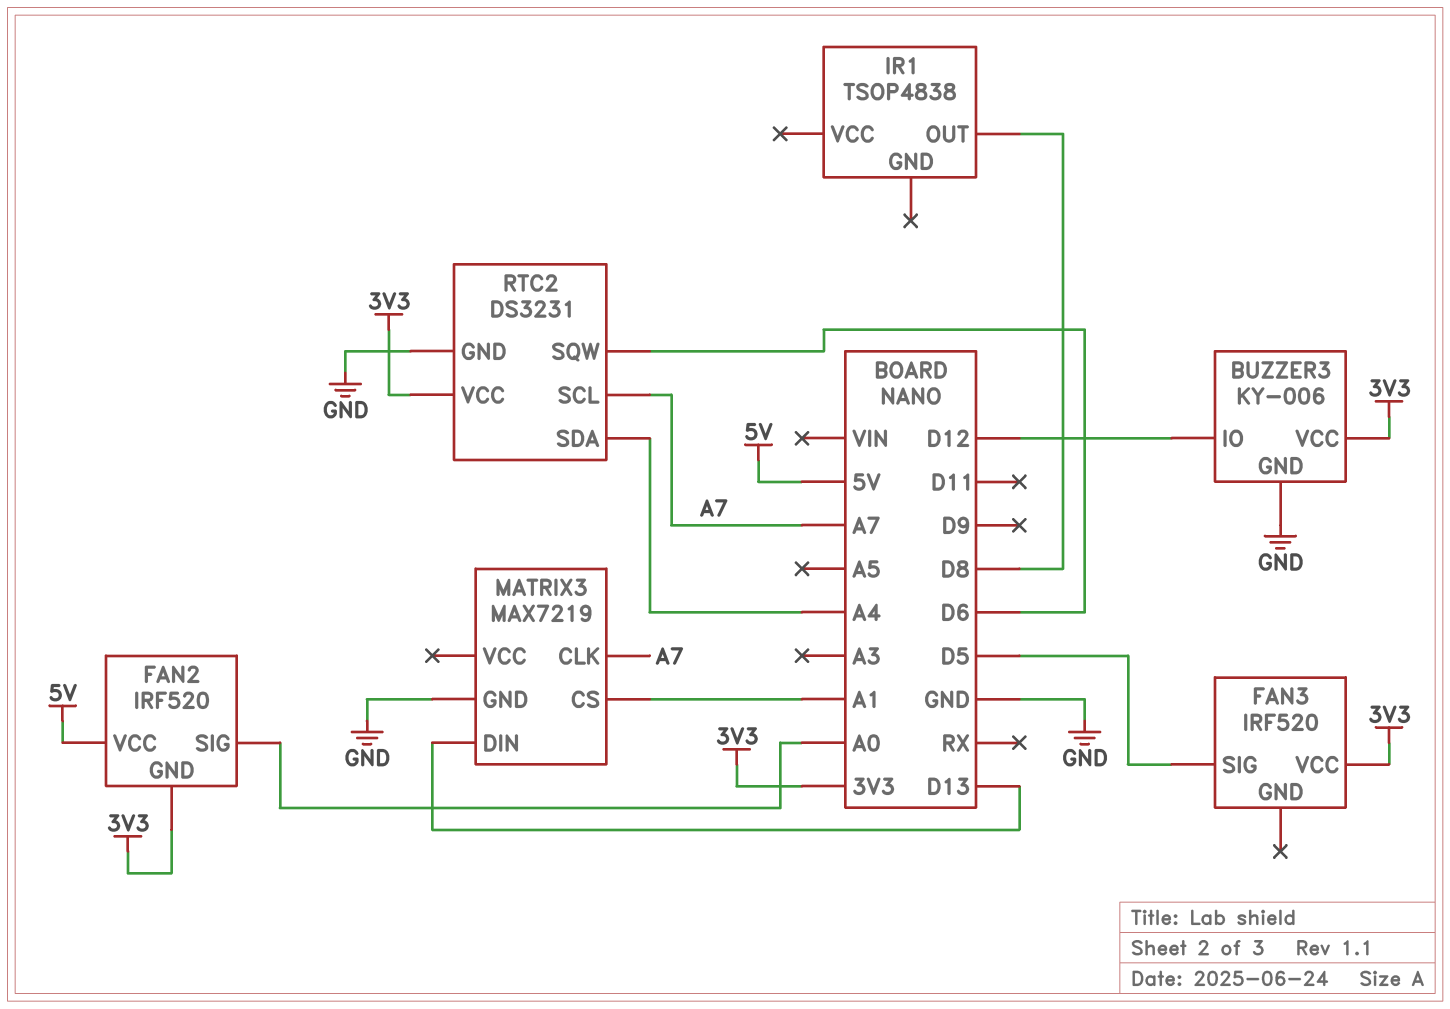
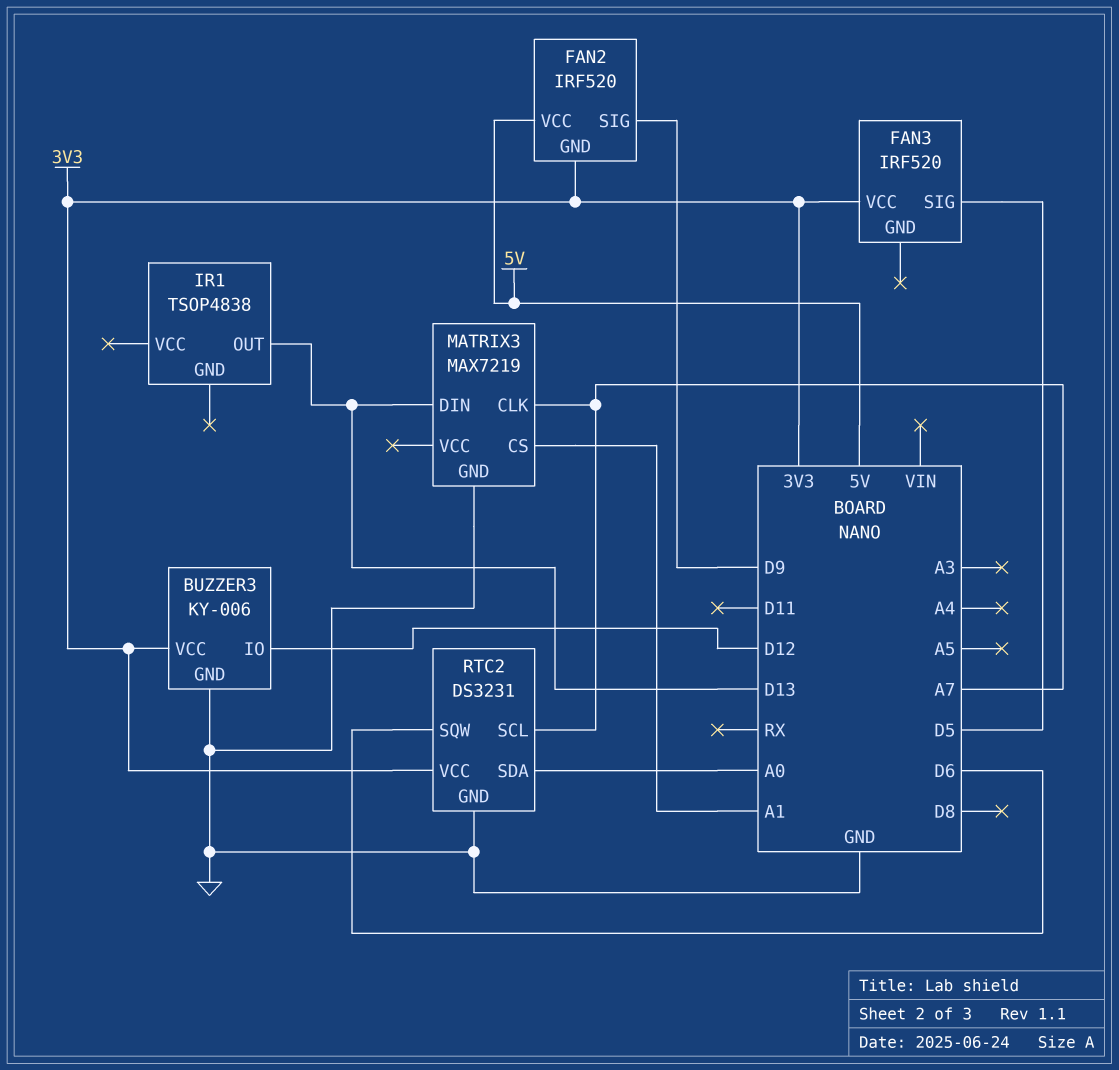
FAN2 pin SIG: A0 -> D9
IR1 pin OUT: D8 -> D13
RTC2 pin SDA: A4 -> A0

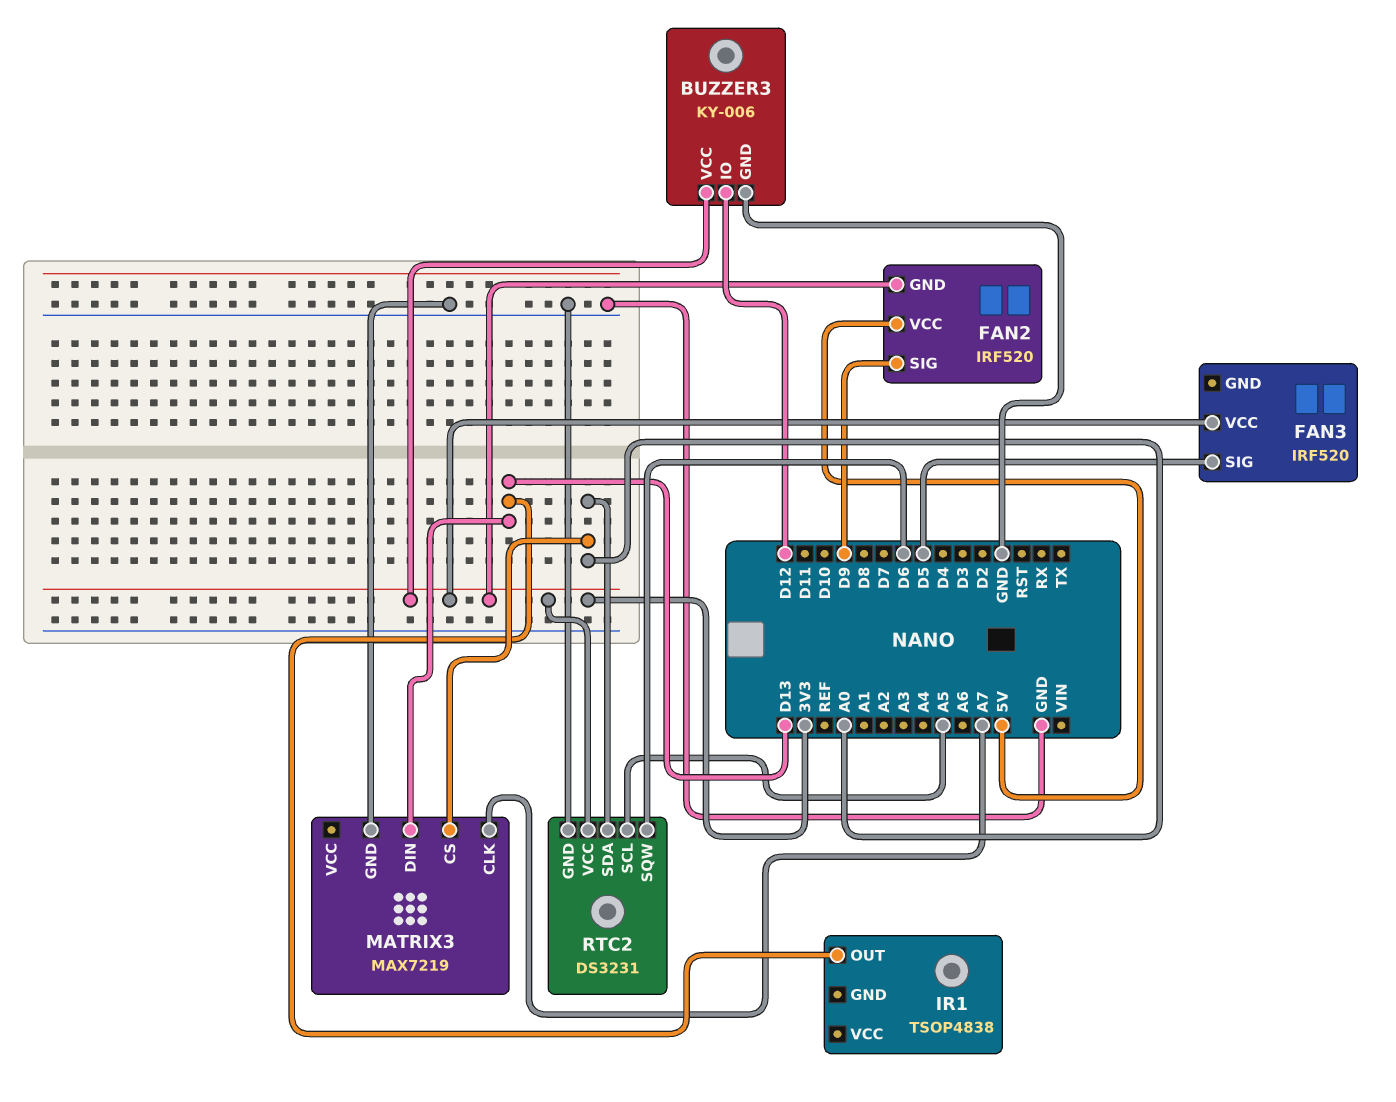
MATRIX3 pin CS: A1 -> A0
RTC2 pin SCL: A7 -> A5

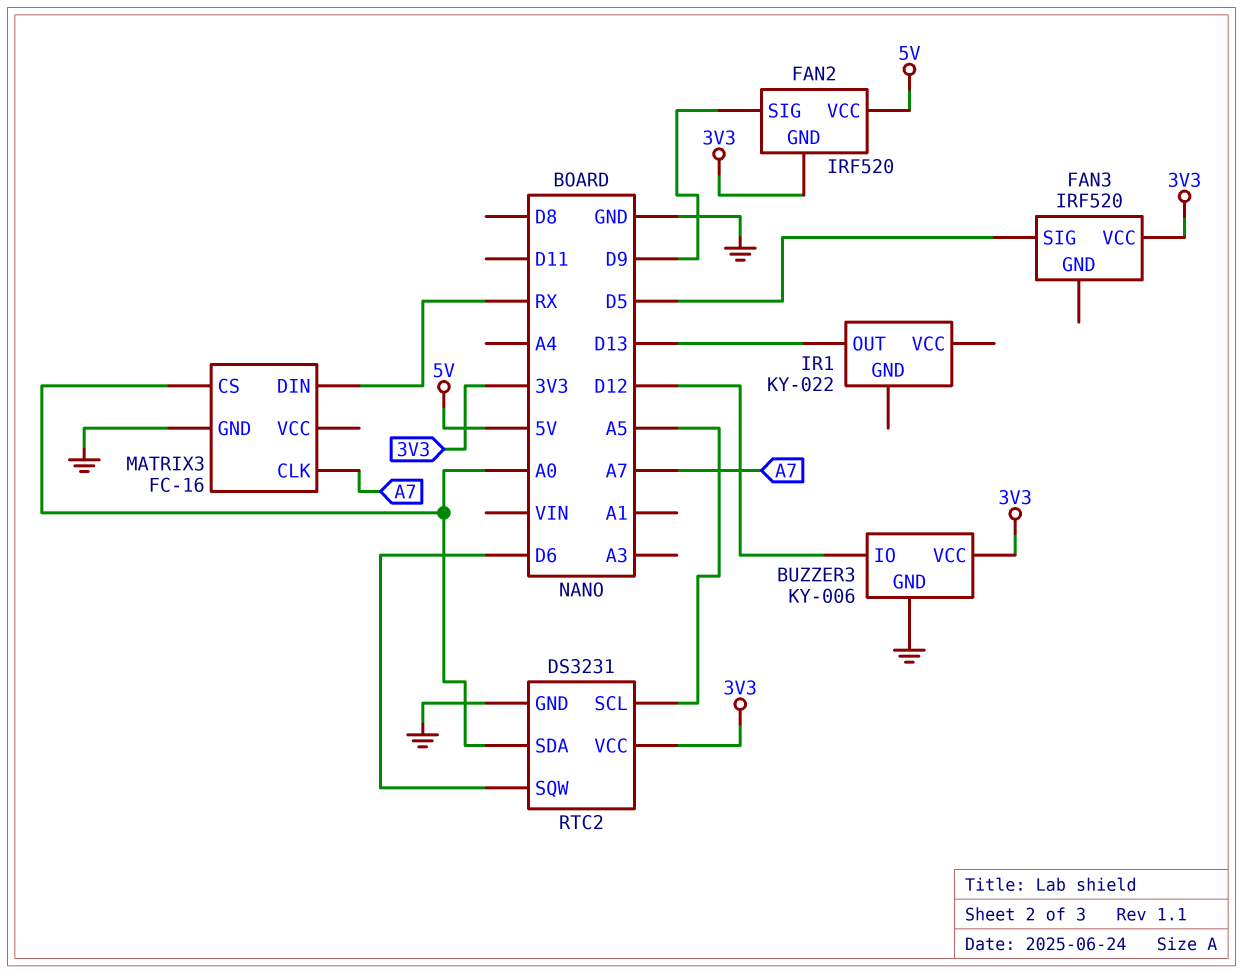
IR1: TSOP4838 -> KY-022
MATRIX3: MAX7219 -> FC-16
MATRIX3 pin DIN: D13 -> RX

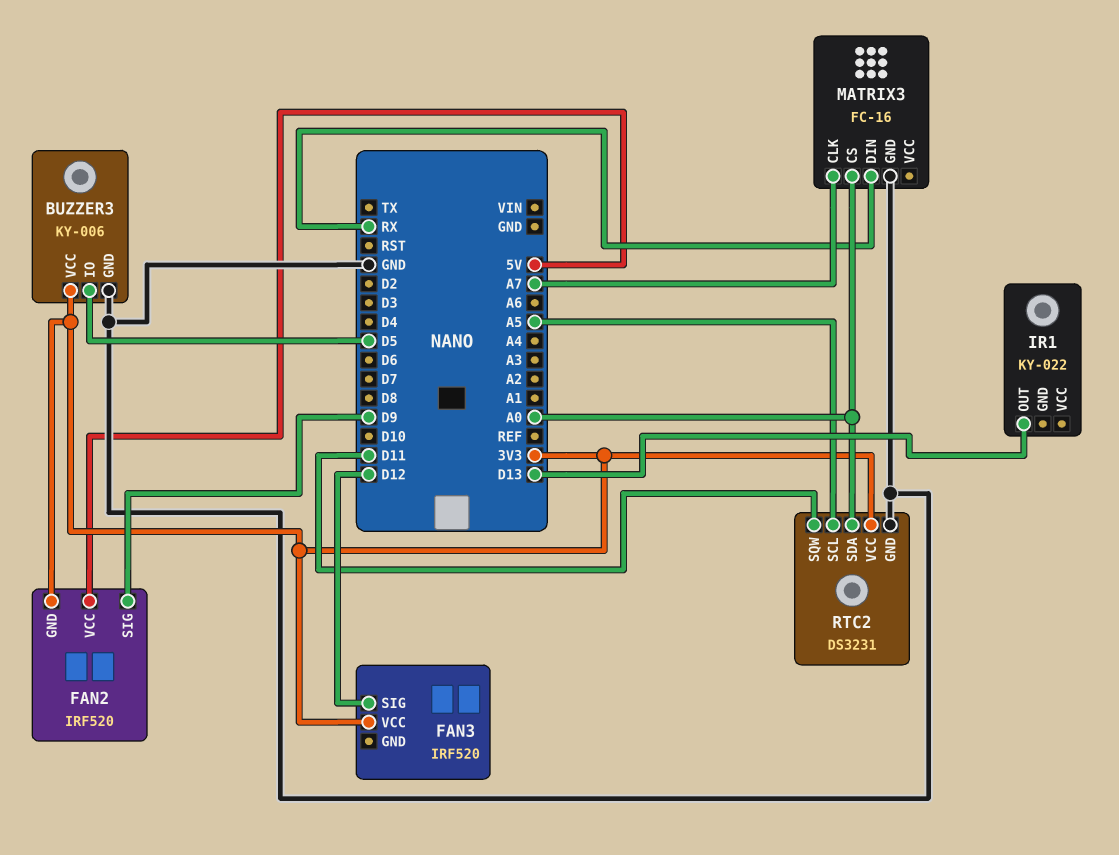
BUZZER3 pin IO: D12 -> D5
FAN3 pin SIG: D5 -> D12
RTC2 pin SQW: D6 -> D11

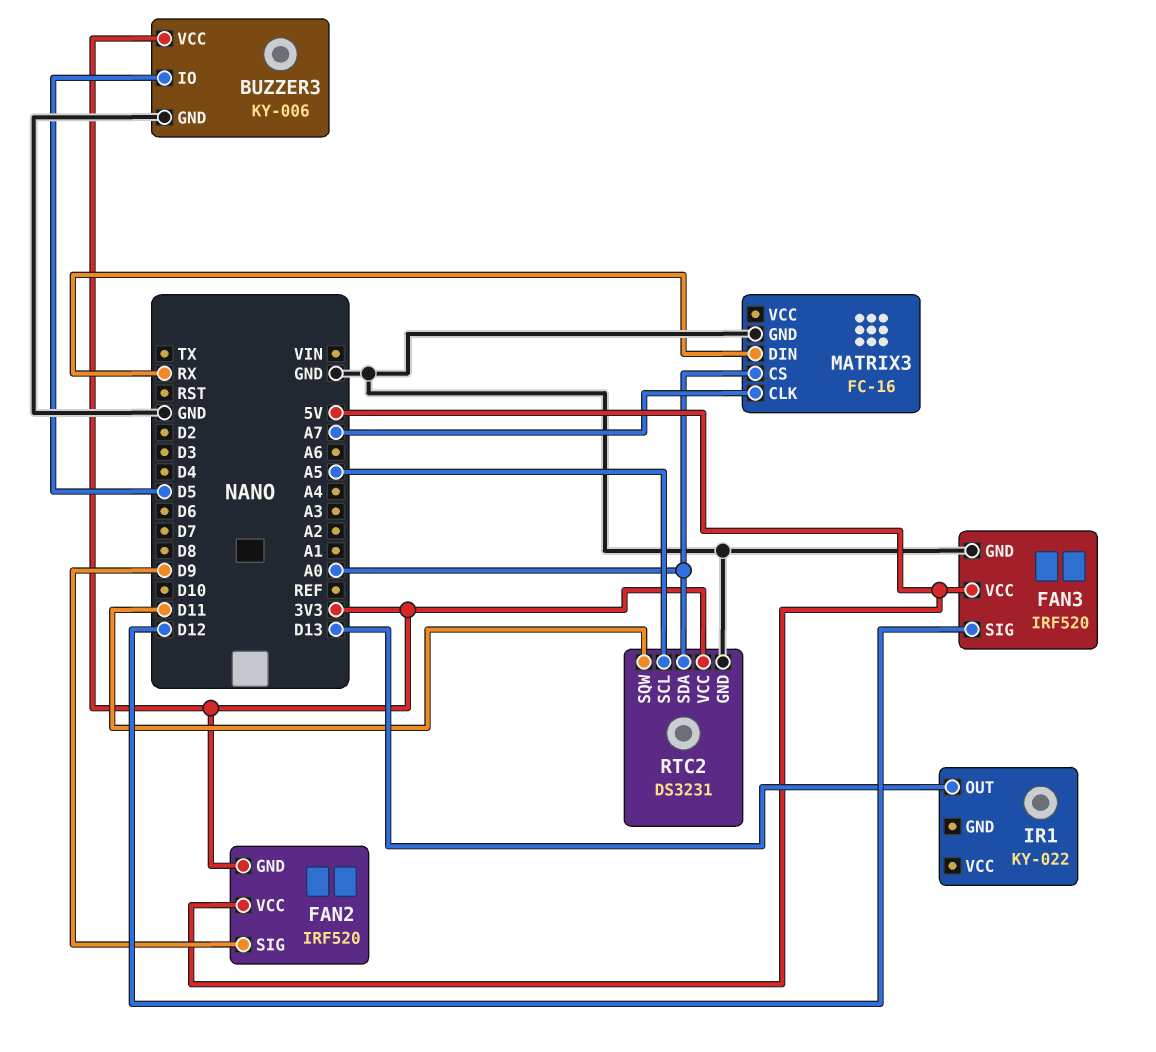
FAN3 pin GND: none -> GND
FAN3 pin VCC: 3V3 -> 5V

